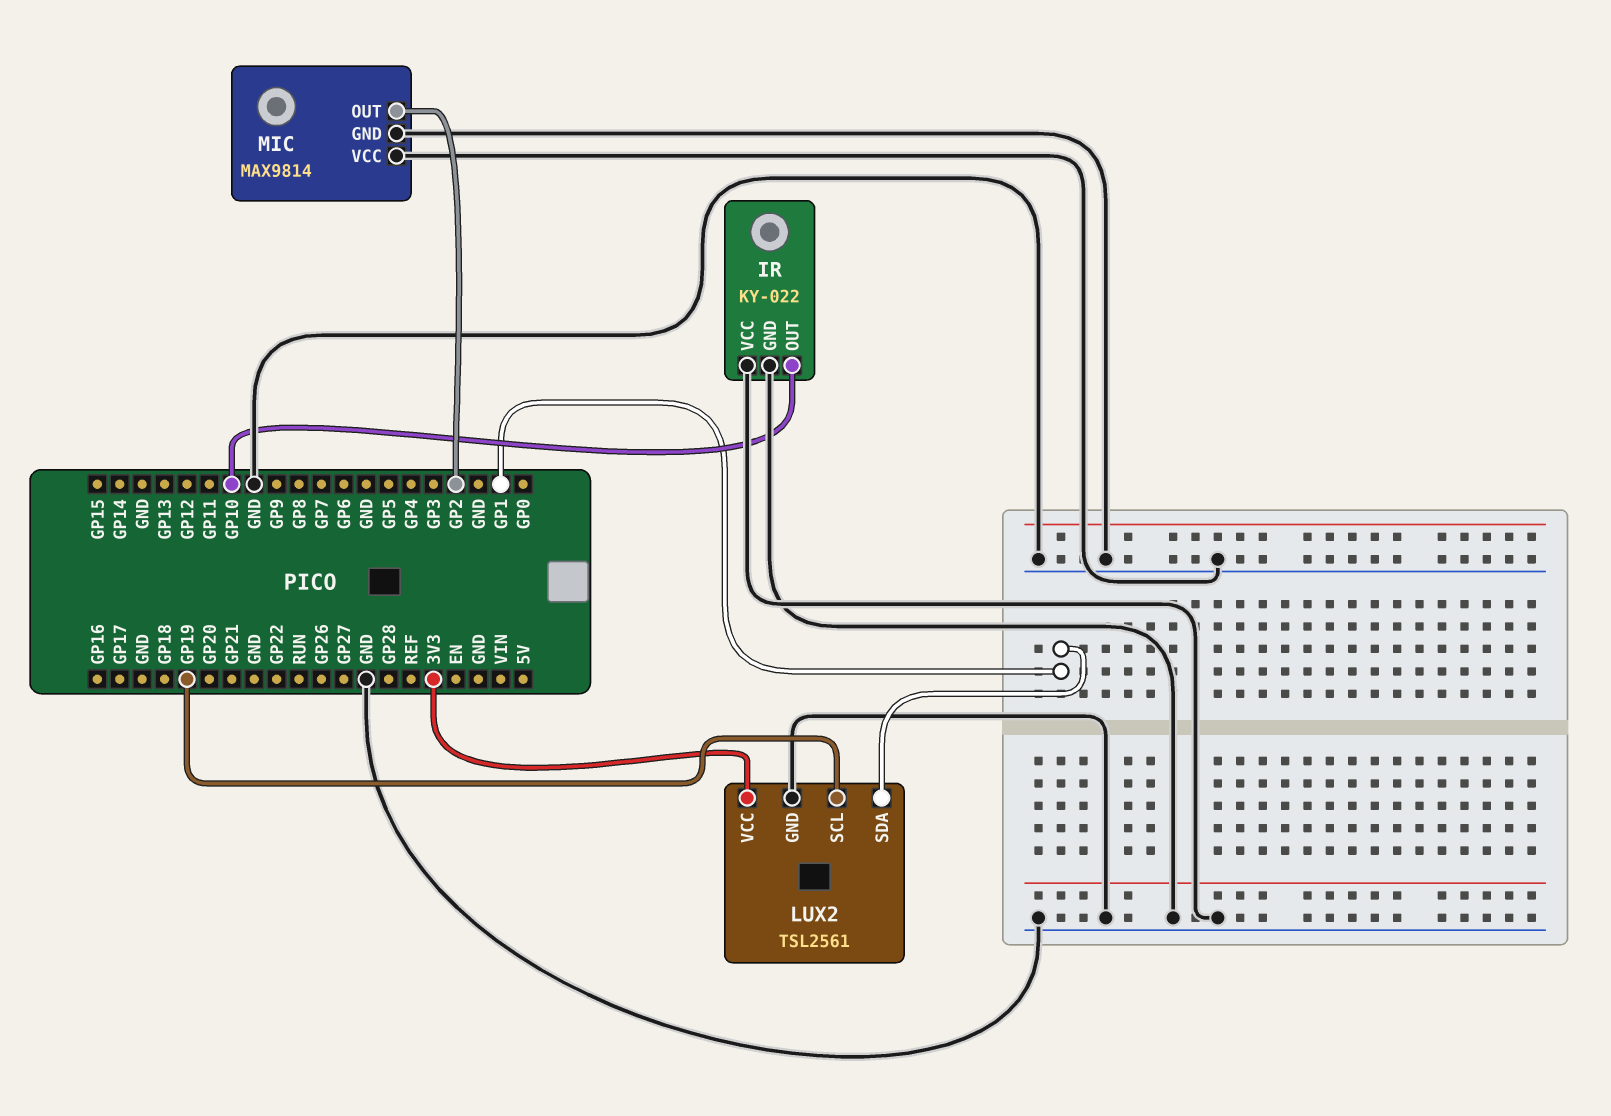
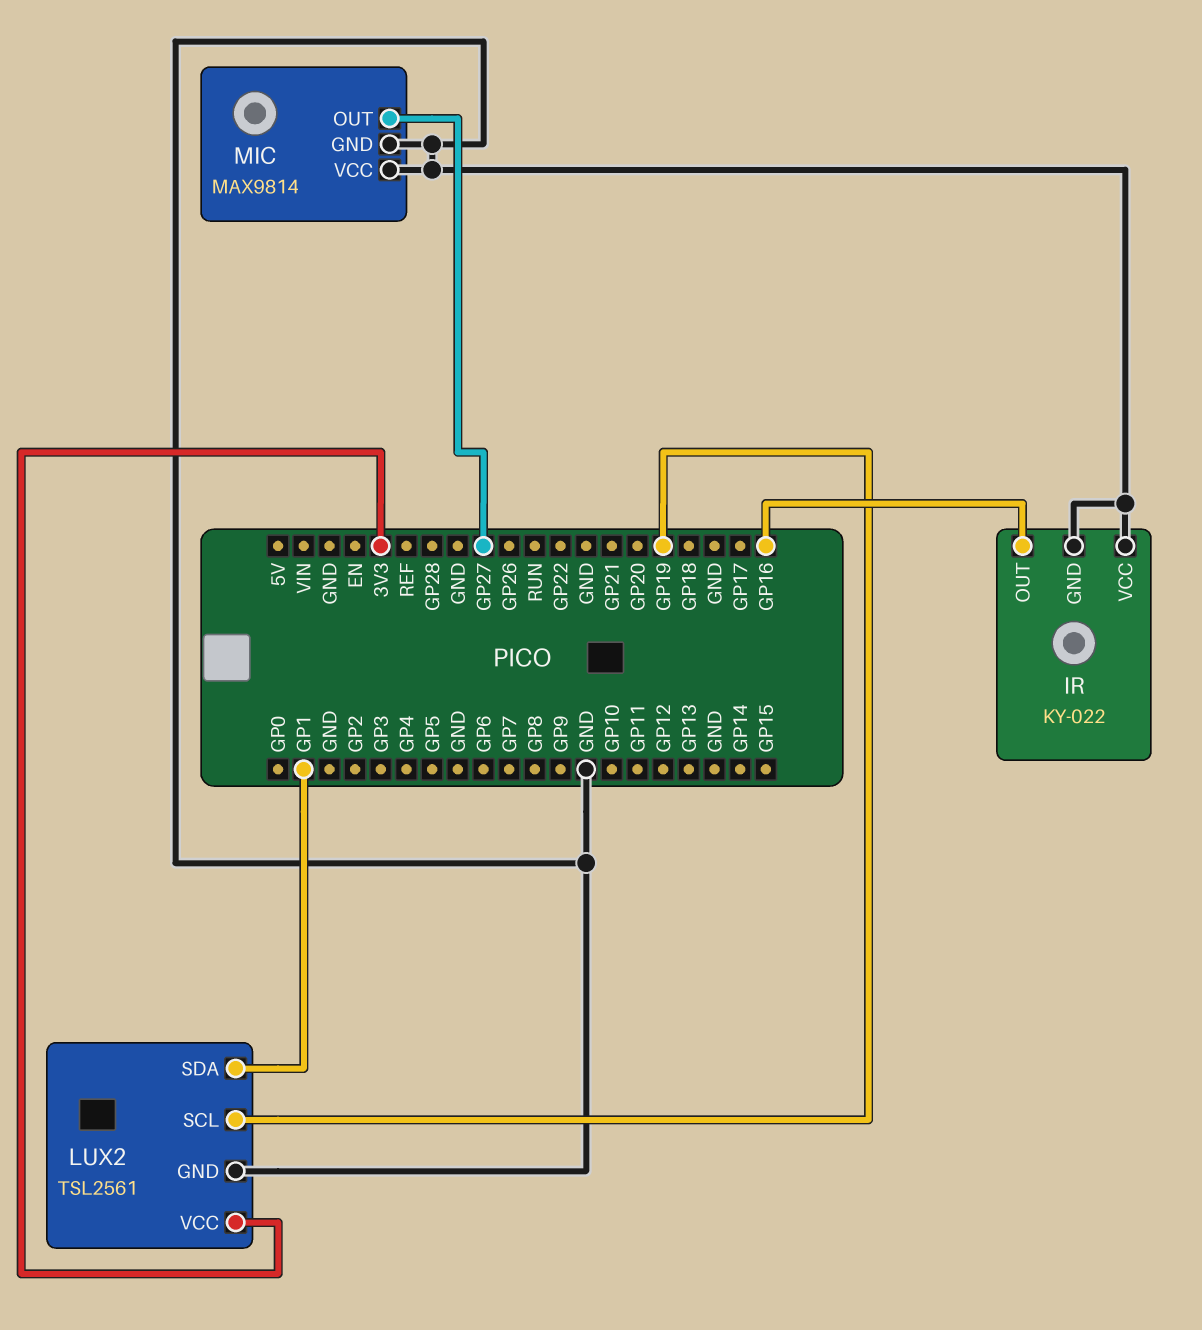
IR pin OUT: GP10 -> GP16
MIC pin OUT: GP2 -> GP27

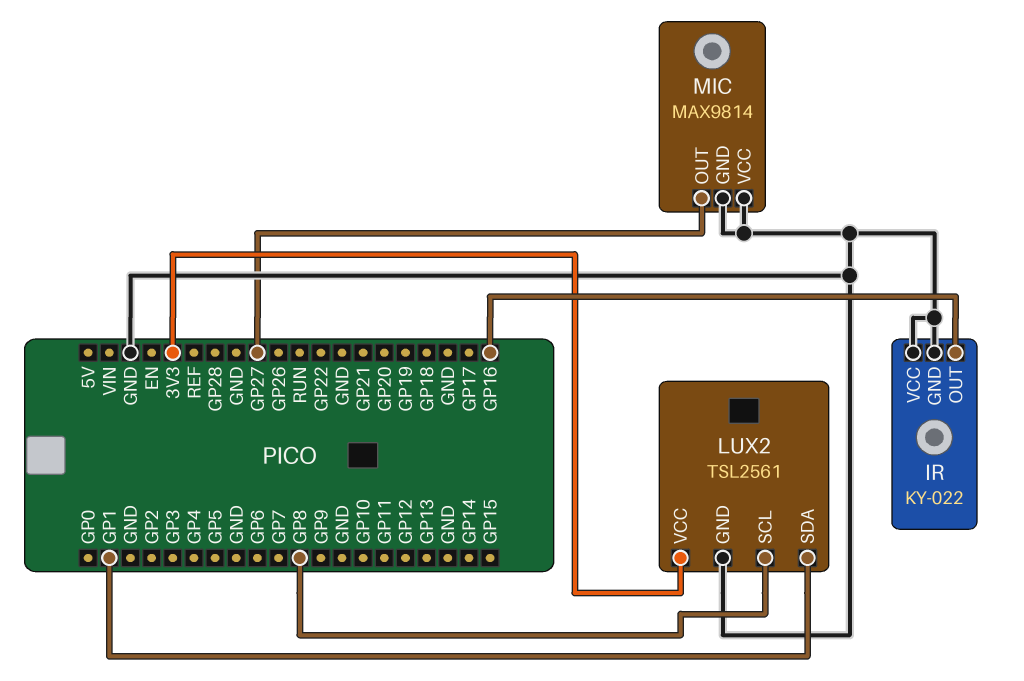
LUX2 pin SCL: GP19 -> GP8

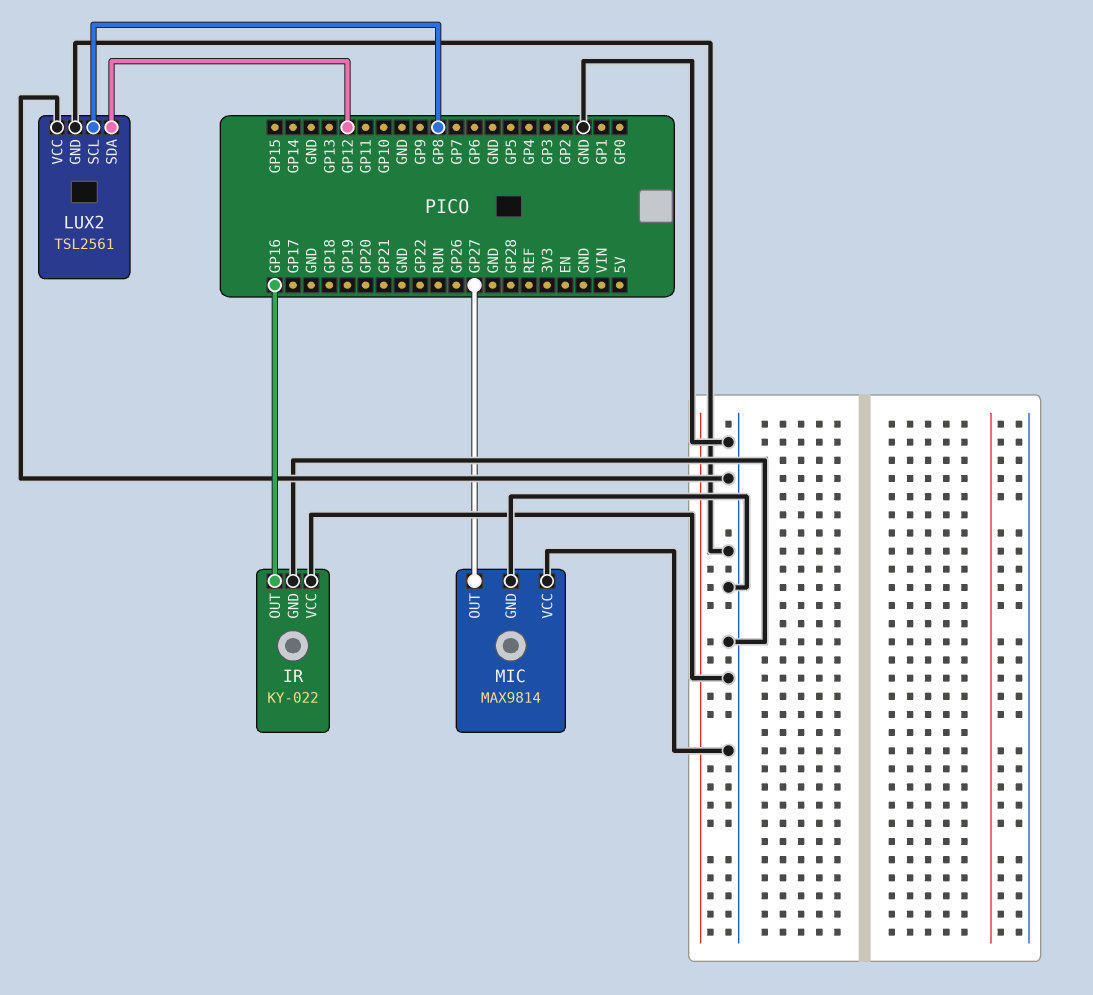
LUX2 pin SDA: GP1 -> GP12
LUX2 pin VCC: 3V3 -> GND

